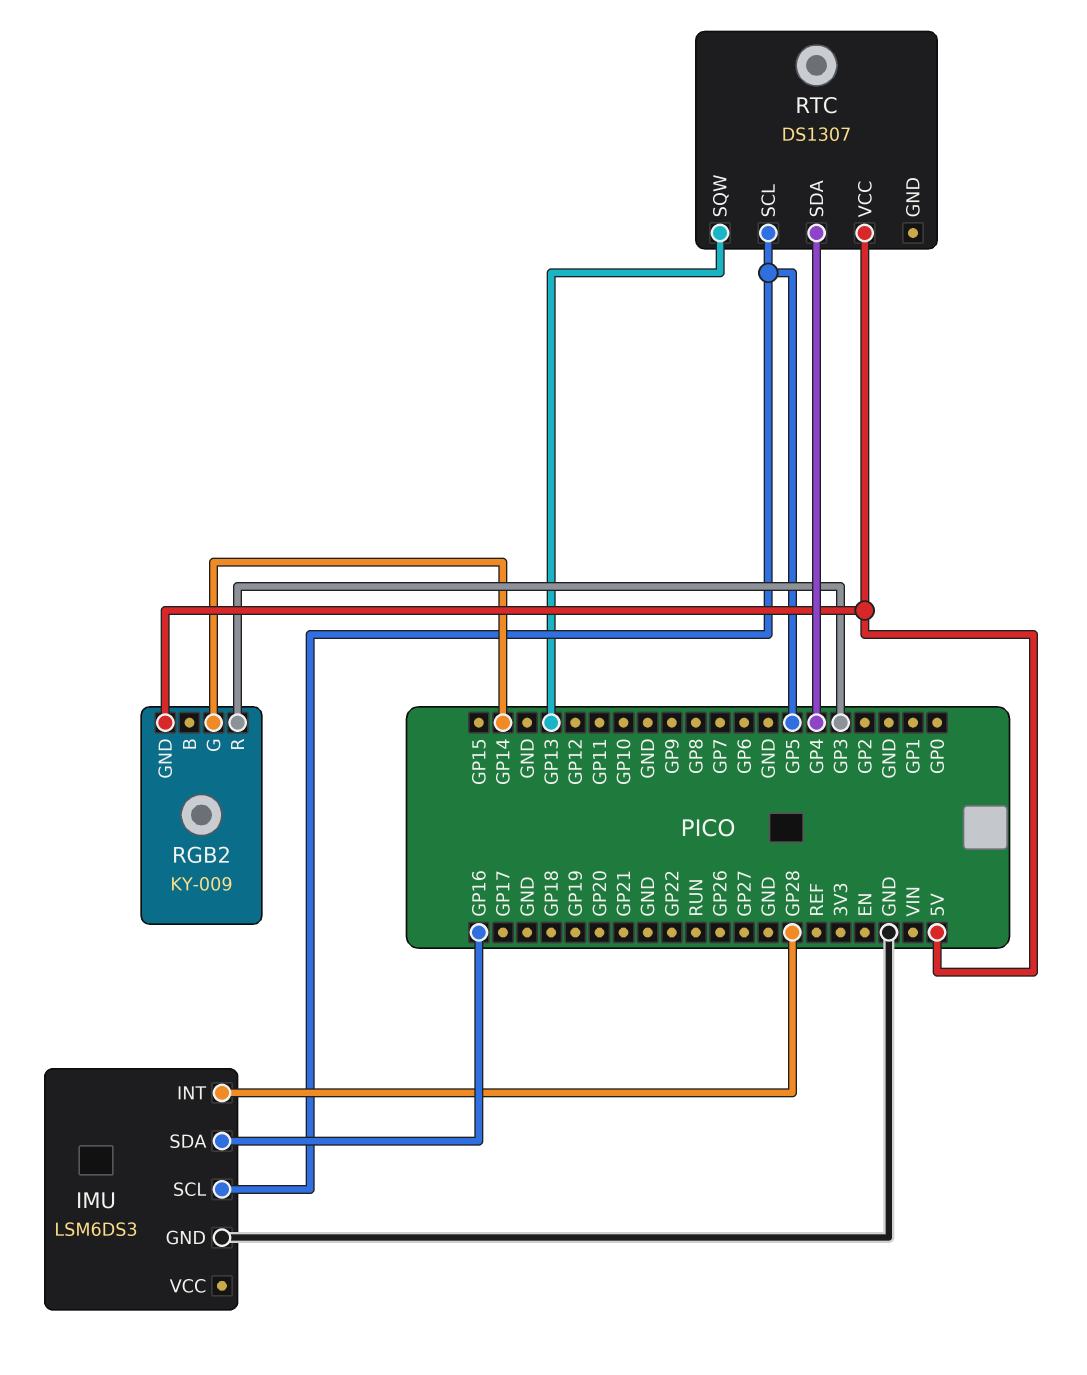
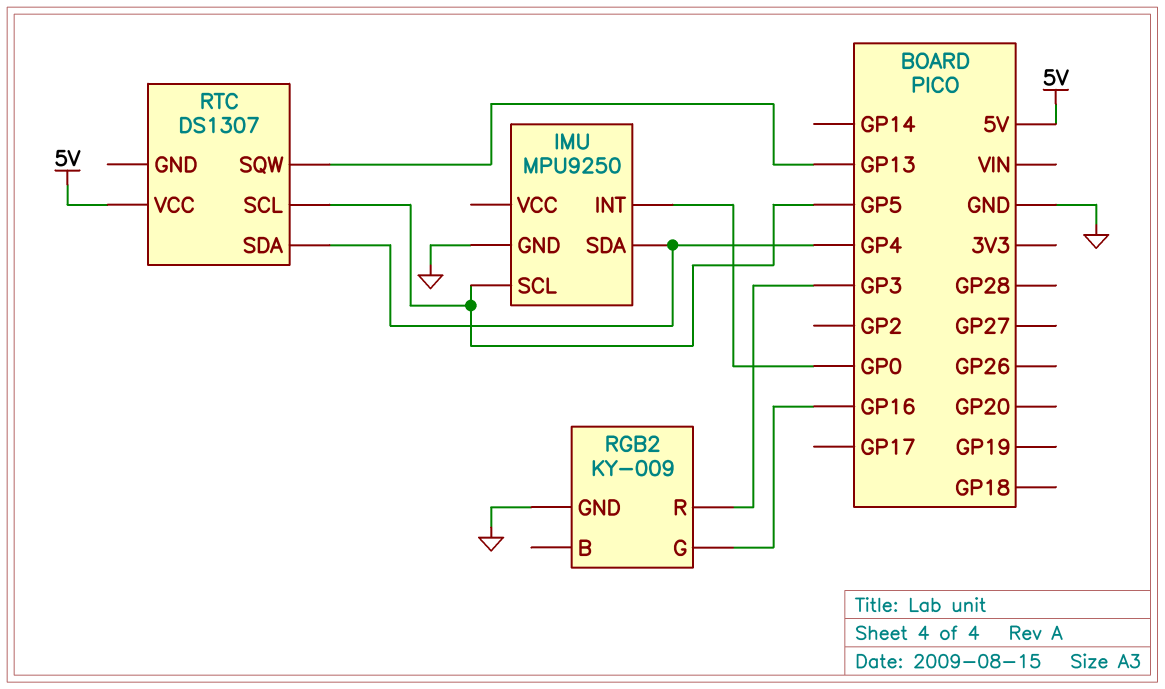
IMU: LSM6DS3 -> MPU9250
IMU pin INT: GP28 -> GP0
IMU pin SDA: GP16 -> GP4
RGB2 pin G: GP14 -> GP16
RGB2 pin GND: 5V -> GND

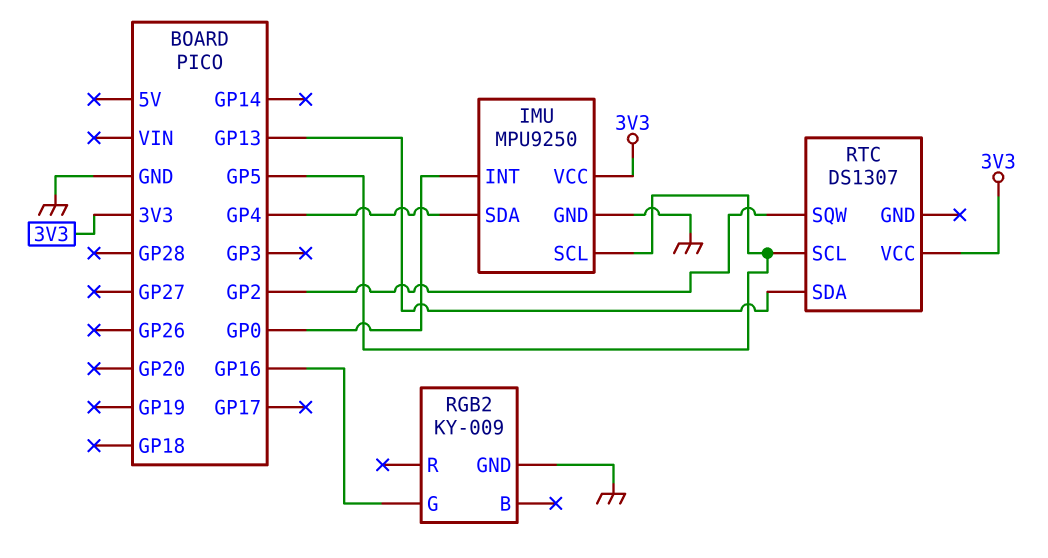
IMU pin VCC: none -> 3V3
RGB2 pin R: GP3 -> none
RTC pin SDA: GP4 -> GP13
RTC pin SQW: GP13 -> GP2
RTC pin VCC: 5V -> 3V3

